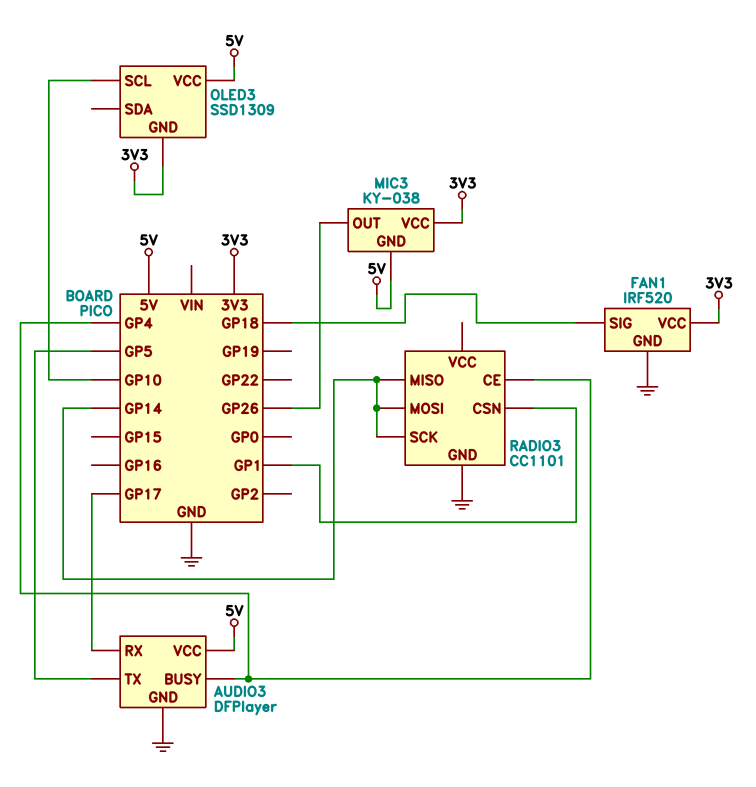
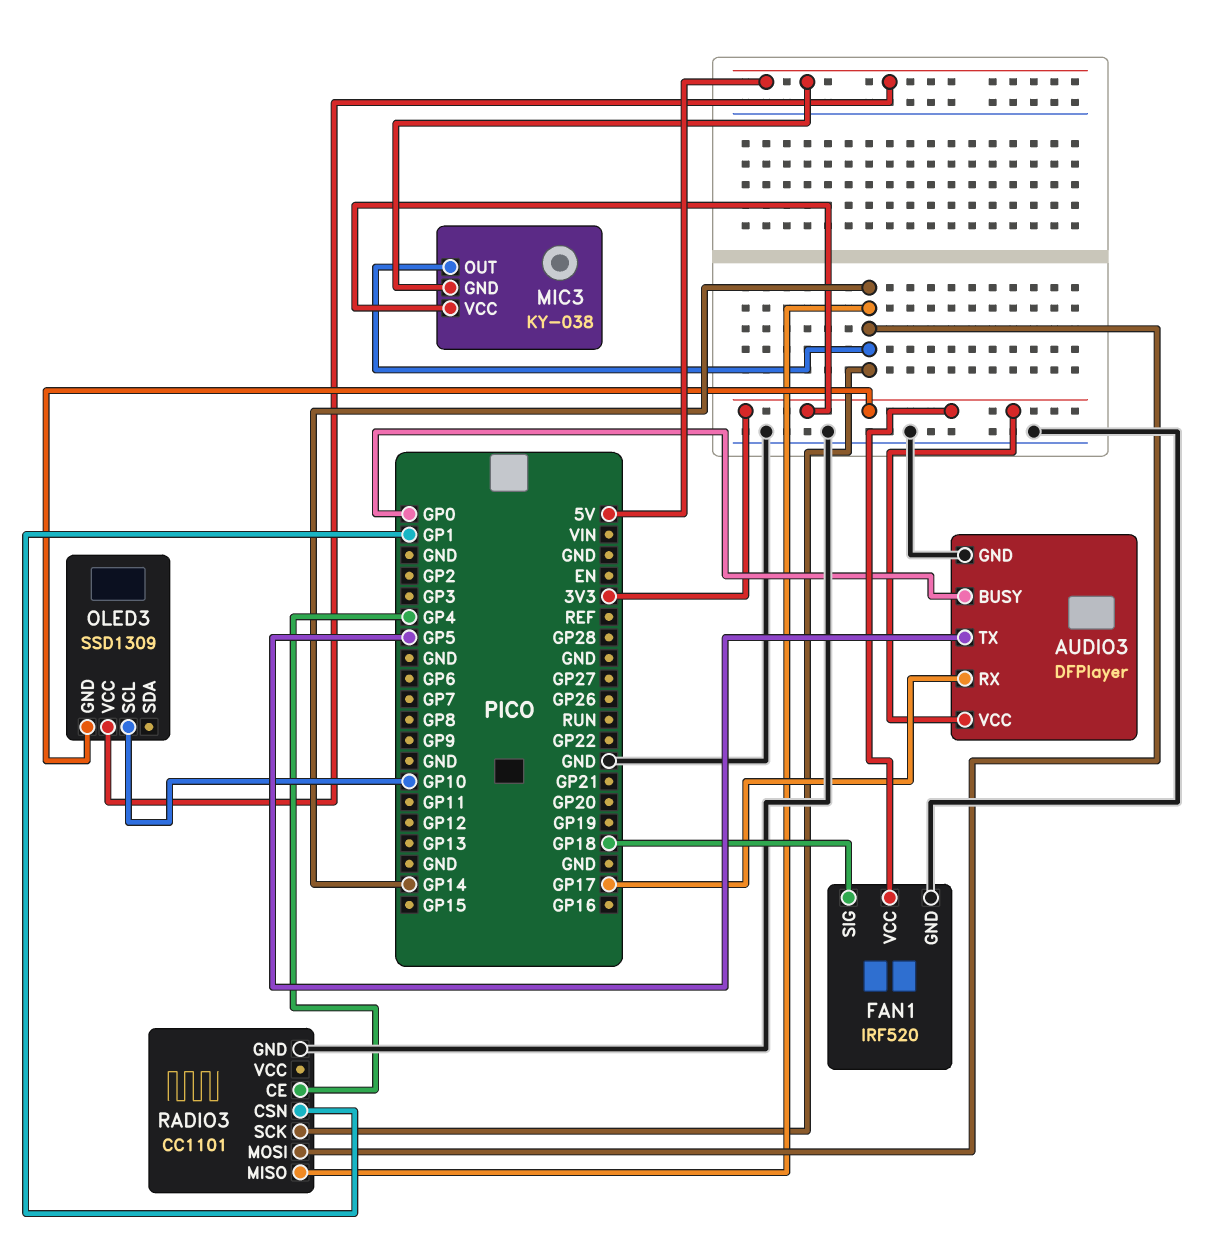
AUDIO3 pin BUSY: GP4 -> GP0
AUDIO3 pin VCC: 5V -> 3V3
MIC3 pin OUT: GP26 -> GP14

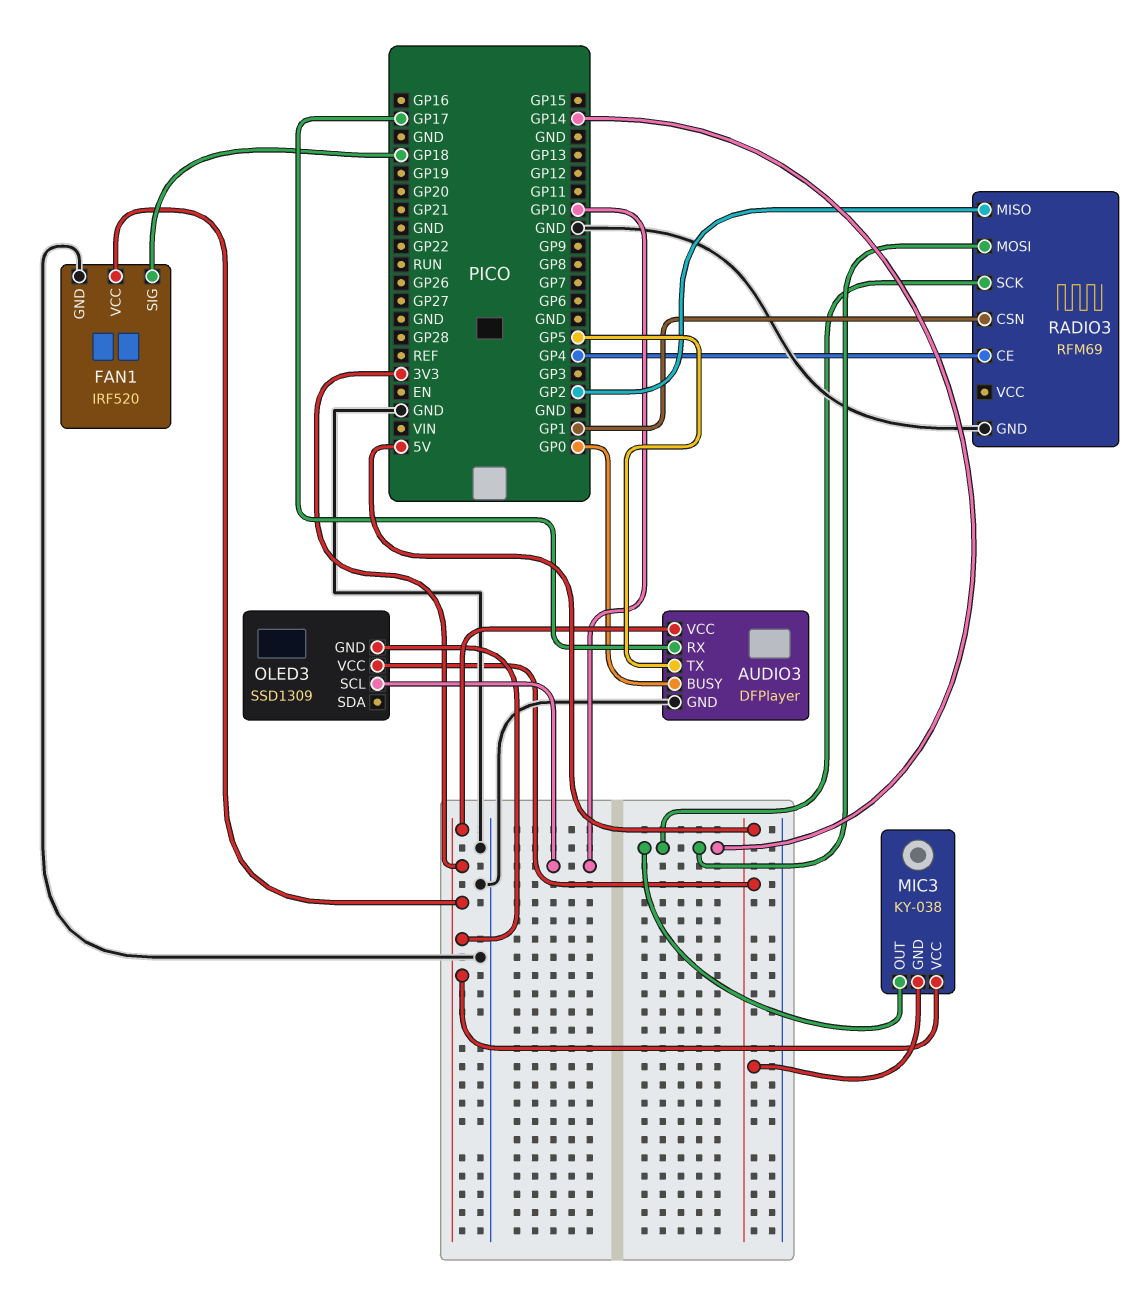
RADIO3: CC1101 -> RFM69
RADIO3 pin MISO: GP14 -> GP2

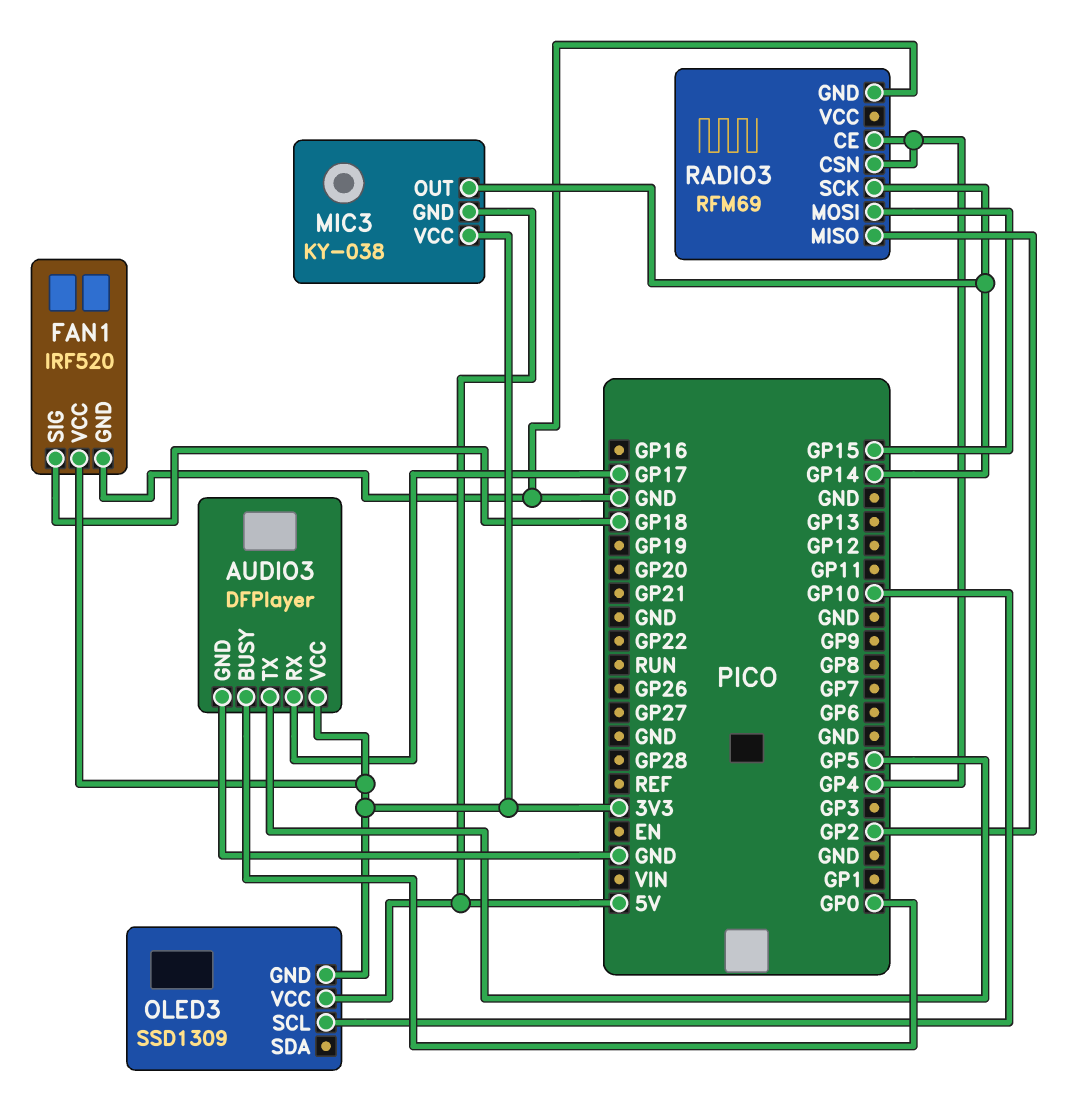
RADIO3 pin CSN: GP1 -> GP4
RADIO3 pin MOSI: GP14 -> GP15

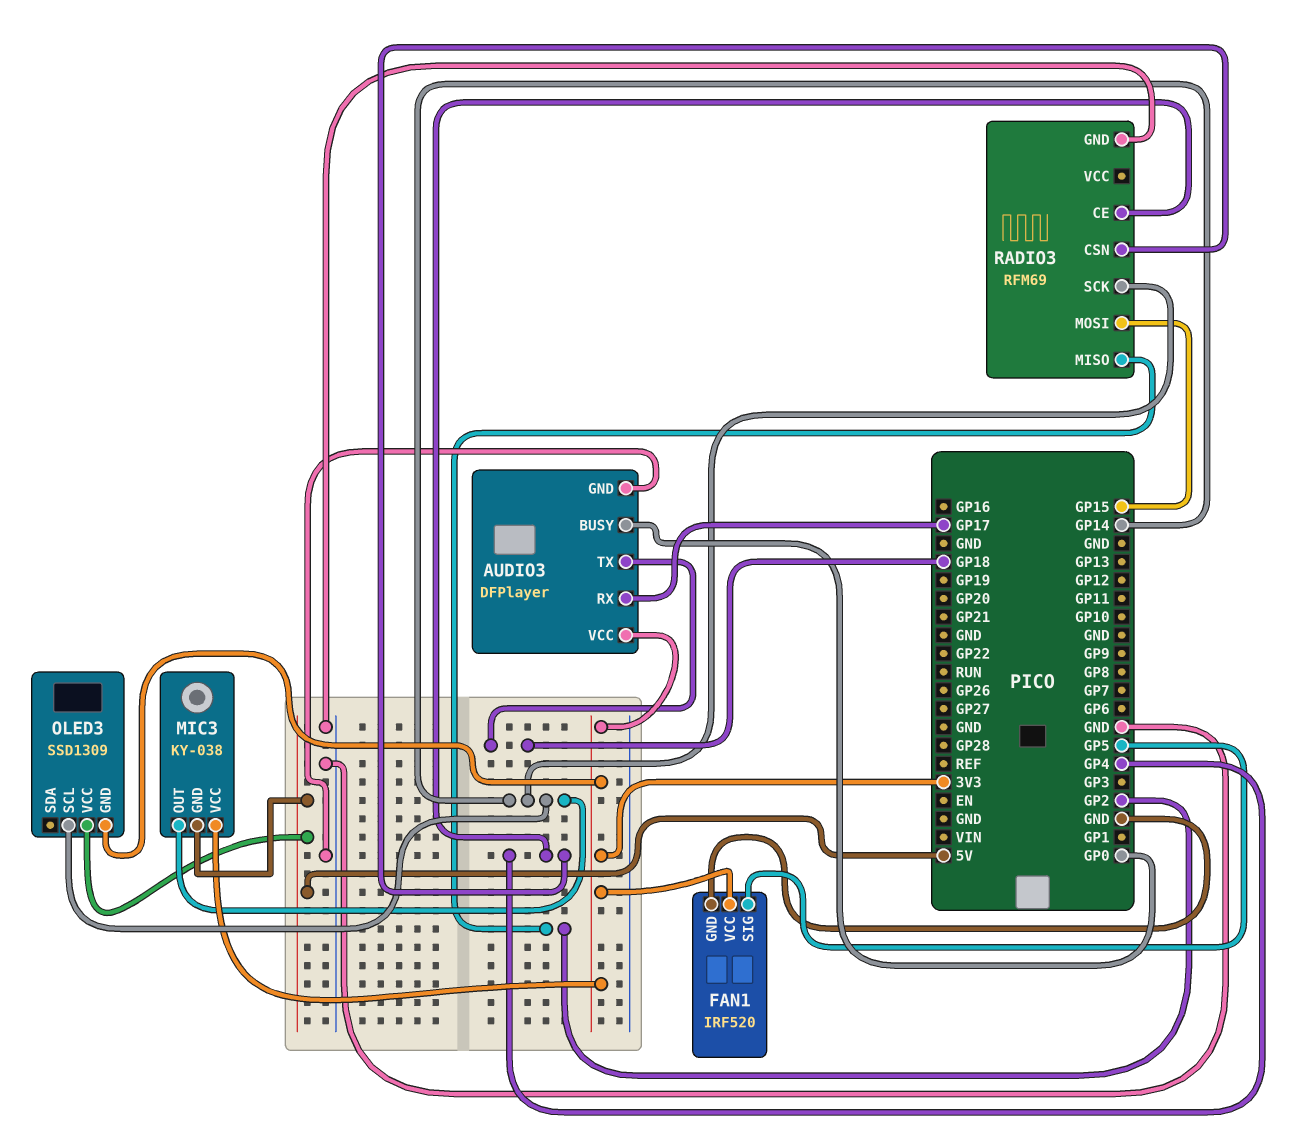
AUDIO3 pin TX: GP5 -> GP18
FAN1 pin SIG: GP18 -> GP5
OLED3 pin SCL: GP10 -> GP14

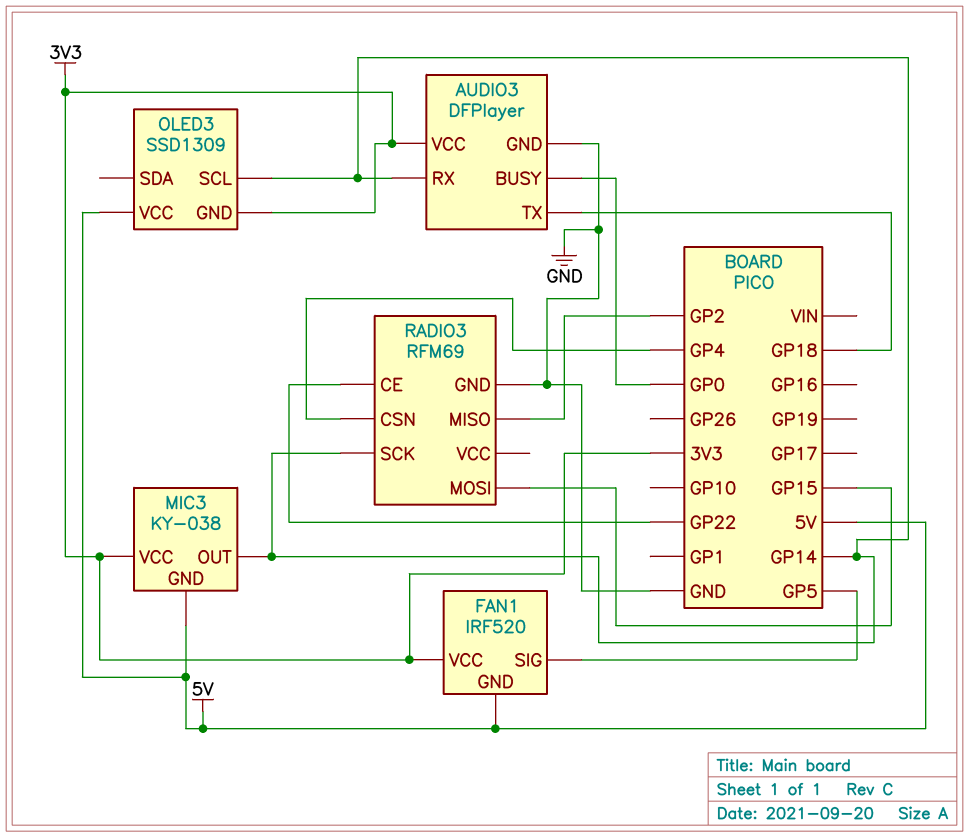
AUDIO3 pin RX: GP17 -> GP14
FAN1 pin GND: GND -> 5V
RADIO3 pin CE: GP4 -> GP22

